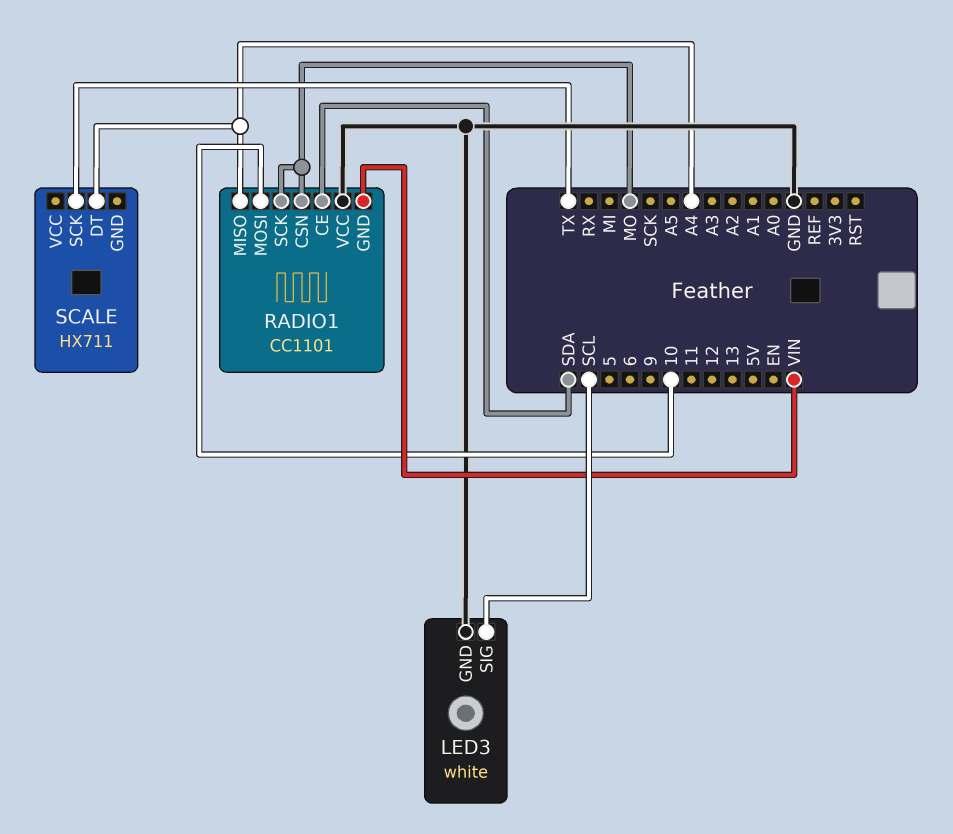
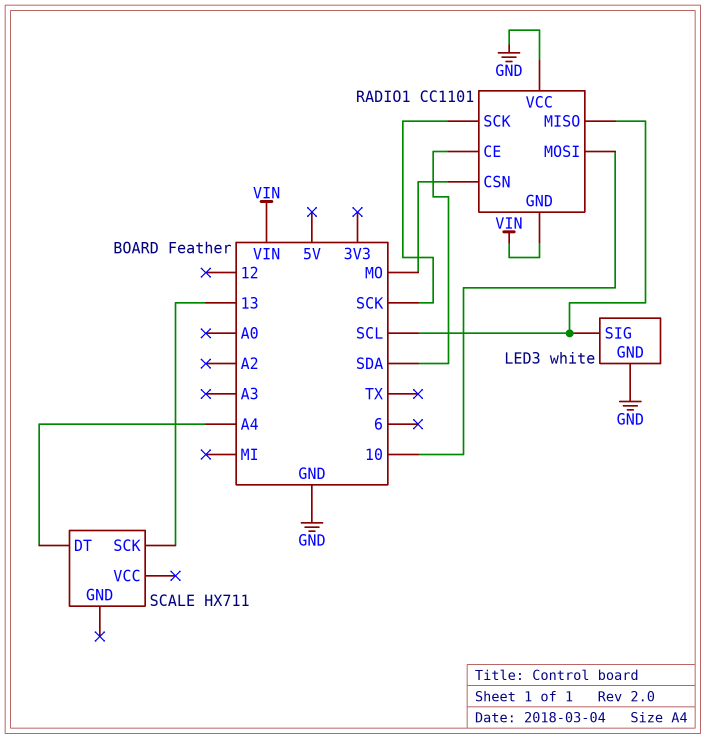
RADIO1 pin MISO: A4 -> SCL
RADIO1 pin SCK: MO -> SCK
SCALE pin SCK: TX -> 13

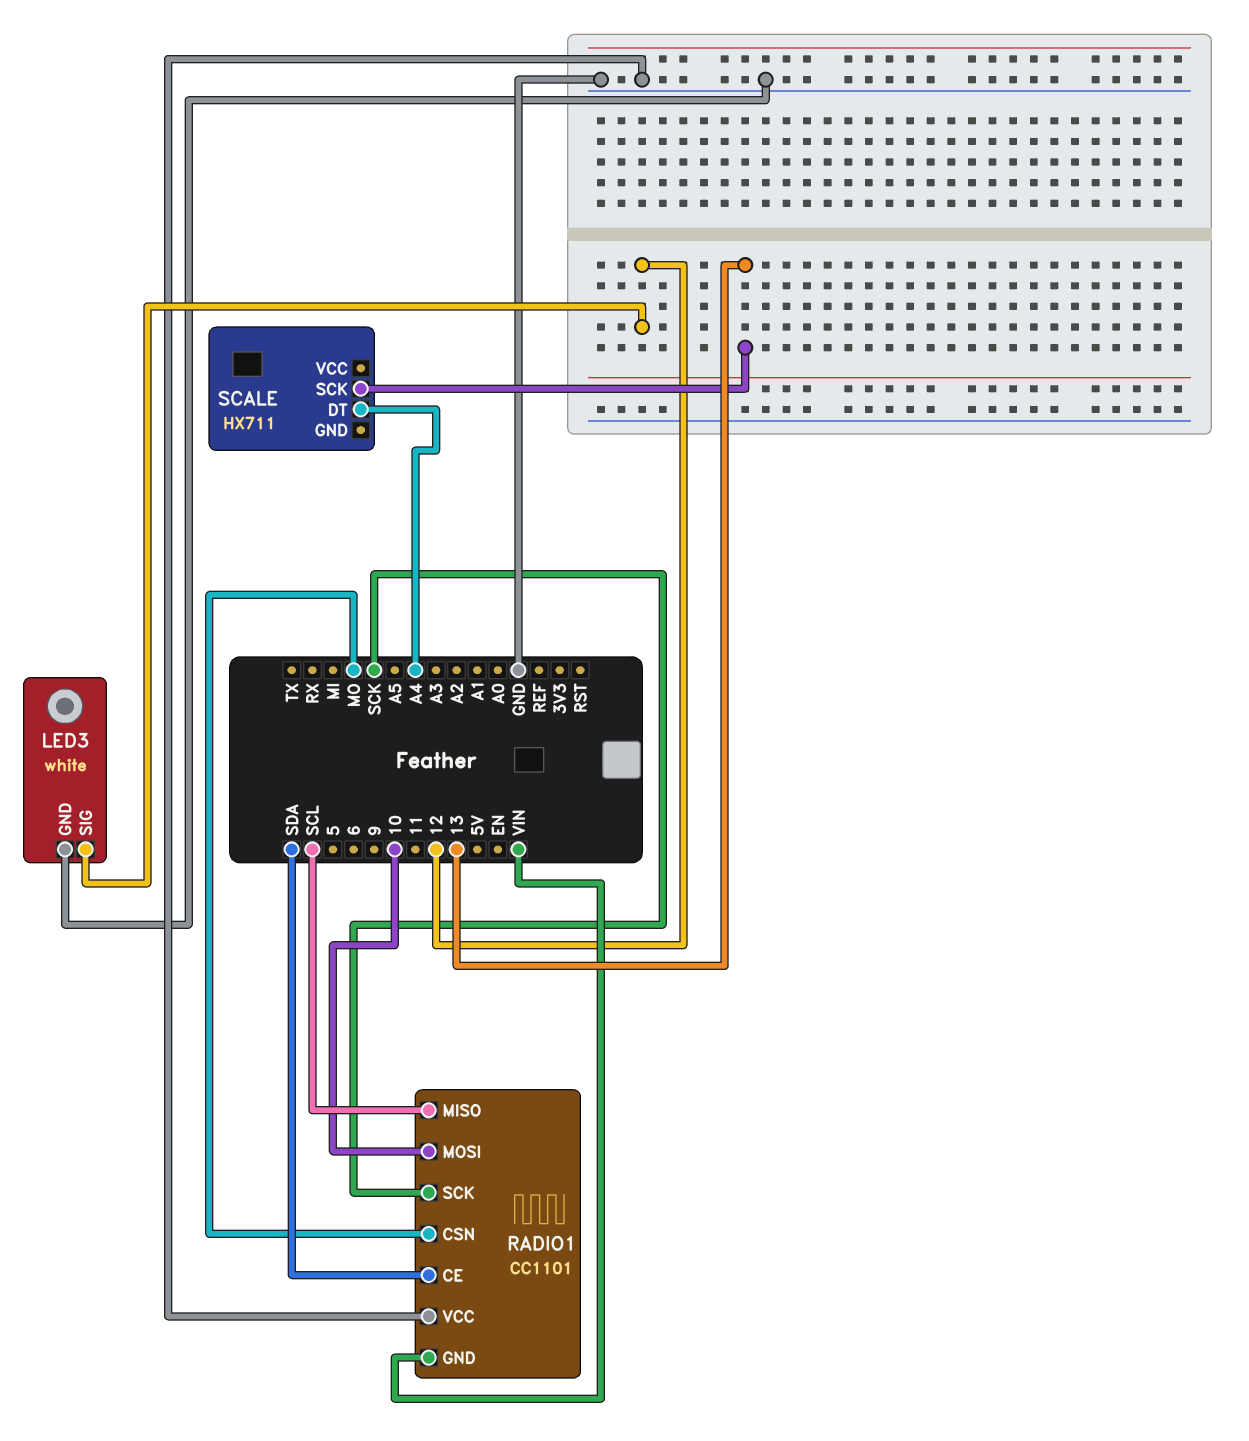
LED3 pin SIG: SCL -> 12

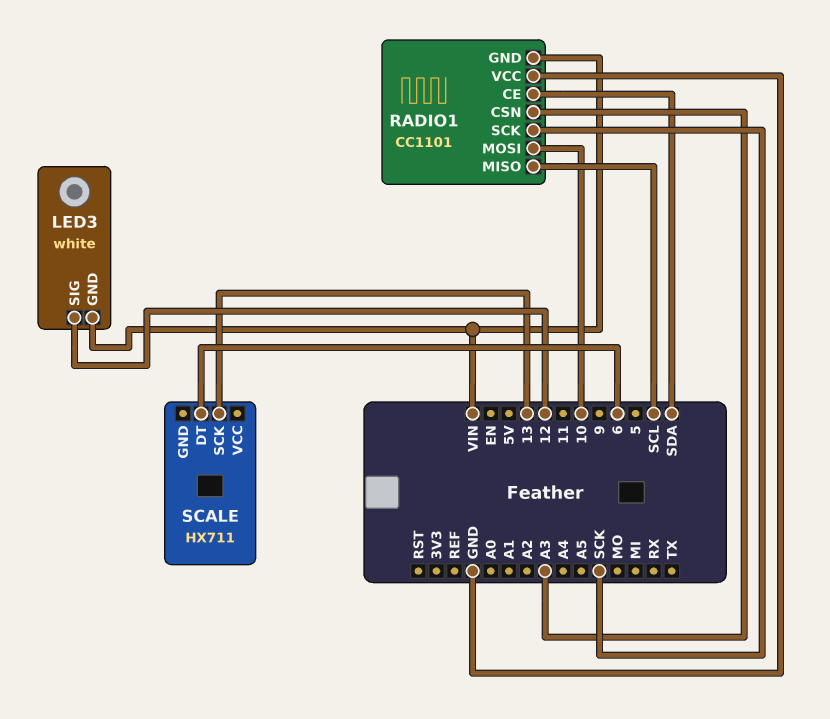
LED3 pin GND: GND -> VIN
RADIO1 pin CSN: MO -> A3
SCALE pin DT: A4 -> 6

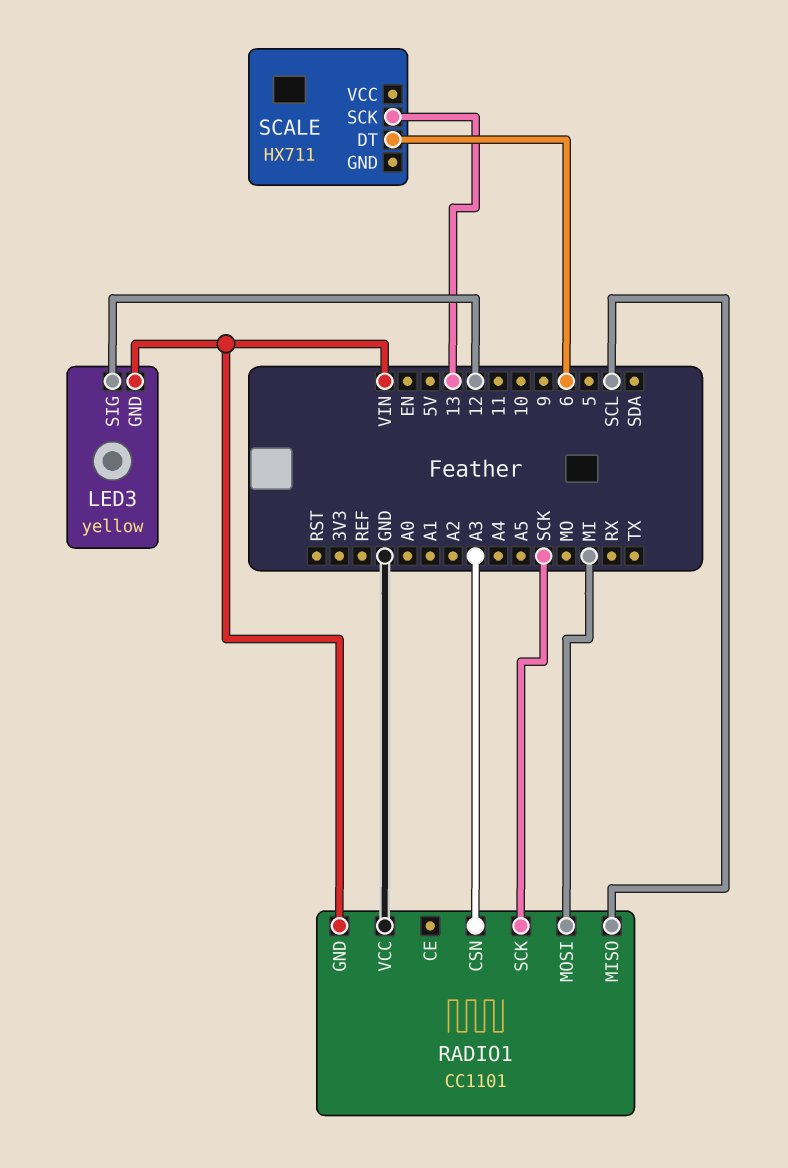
LED3: white -> yellow
RADIO1 pin CE: SDA -> none
RADIO1 pin MOSI: 10 -> MI

